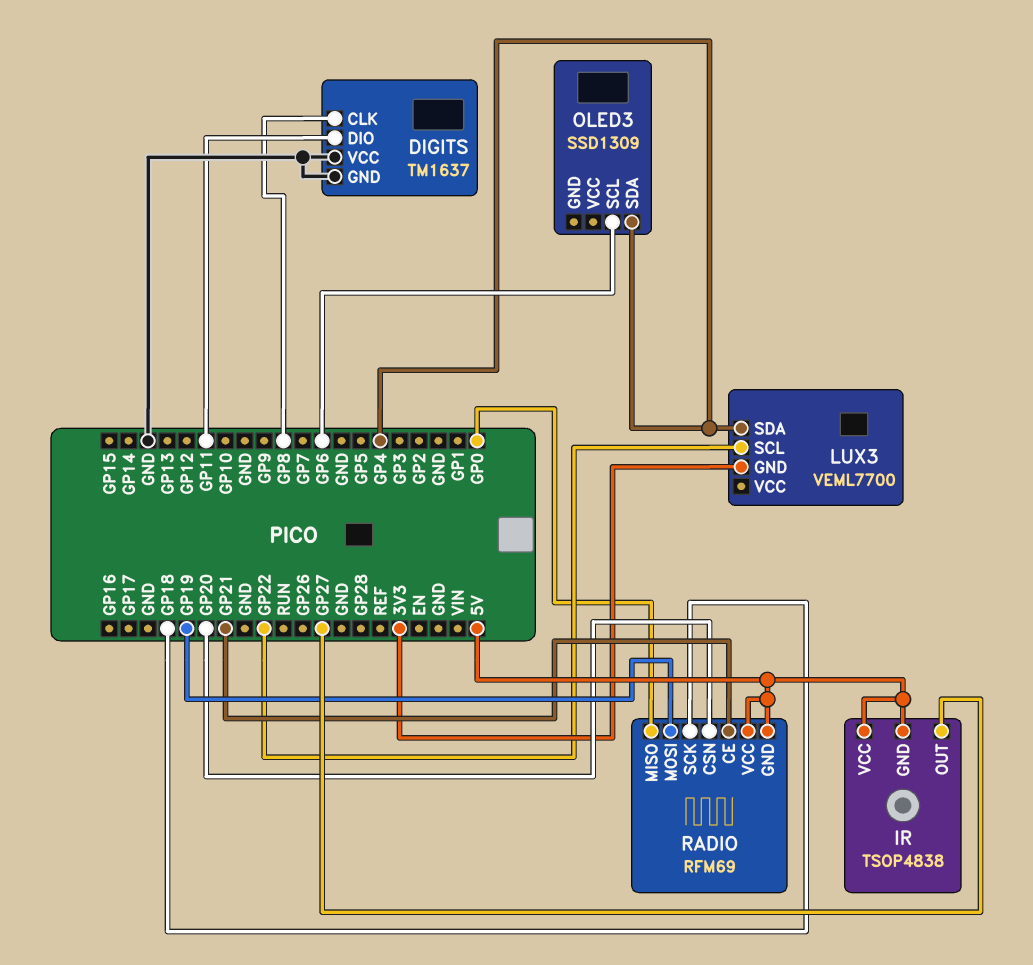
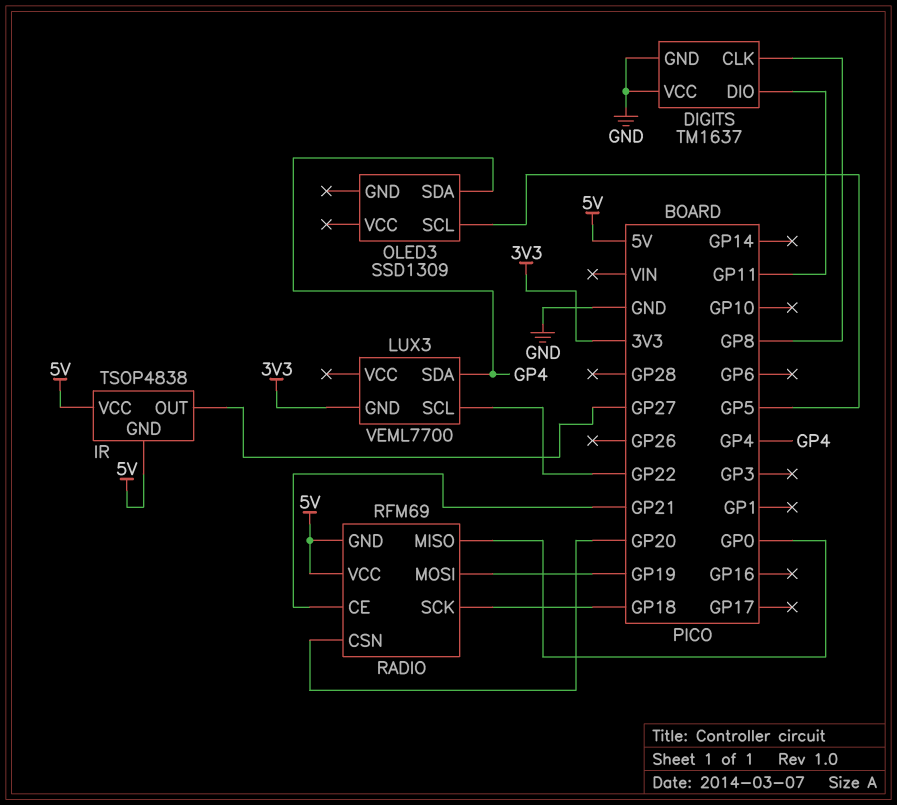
OLED3 pin SCL: GP6 -> GP5

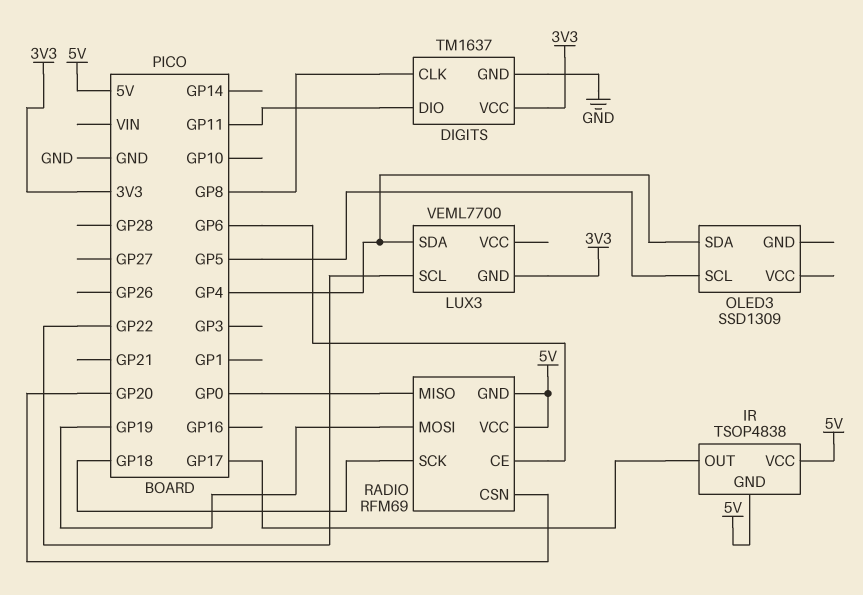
DIGITS pin VCC: GND -> 3V3
IR pin OUT: GP27 -> GP17
RADIO pin CE: GP21 -> GP6

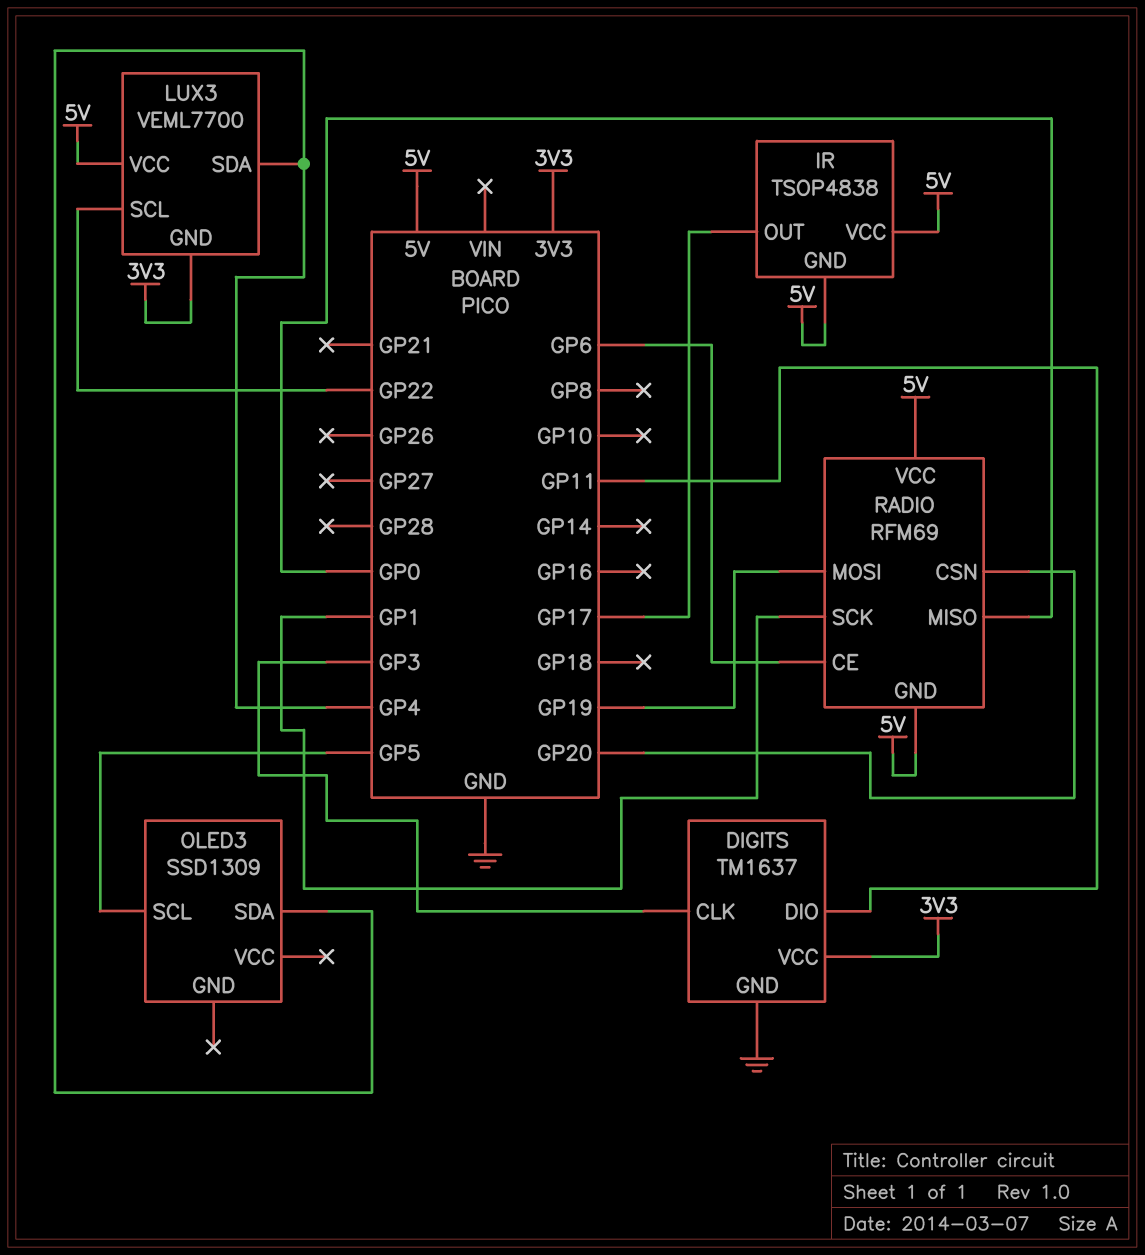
DIGITS pin CLK: GP8 -> GP3
LUX3 pin VCC: none -> 5V
RADIO pin SCK: GP18 -> GP1

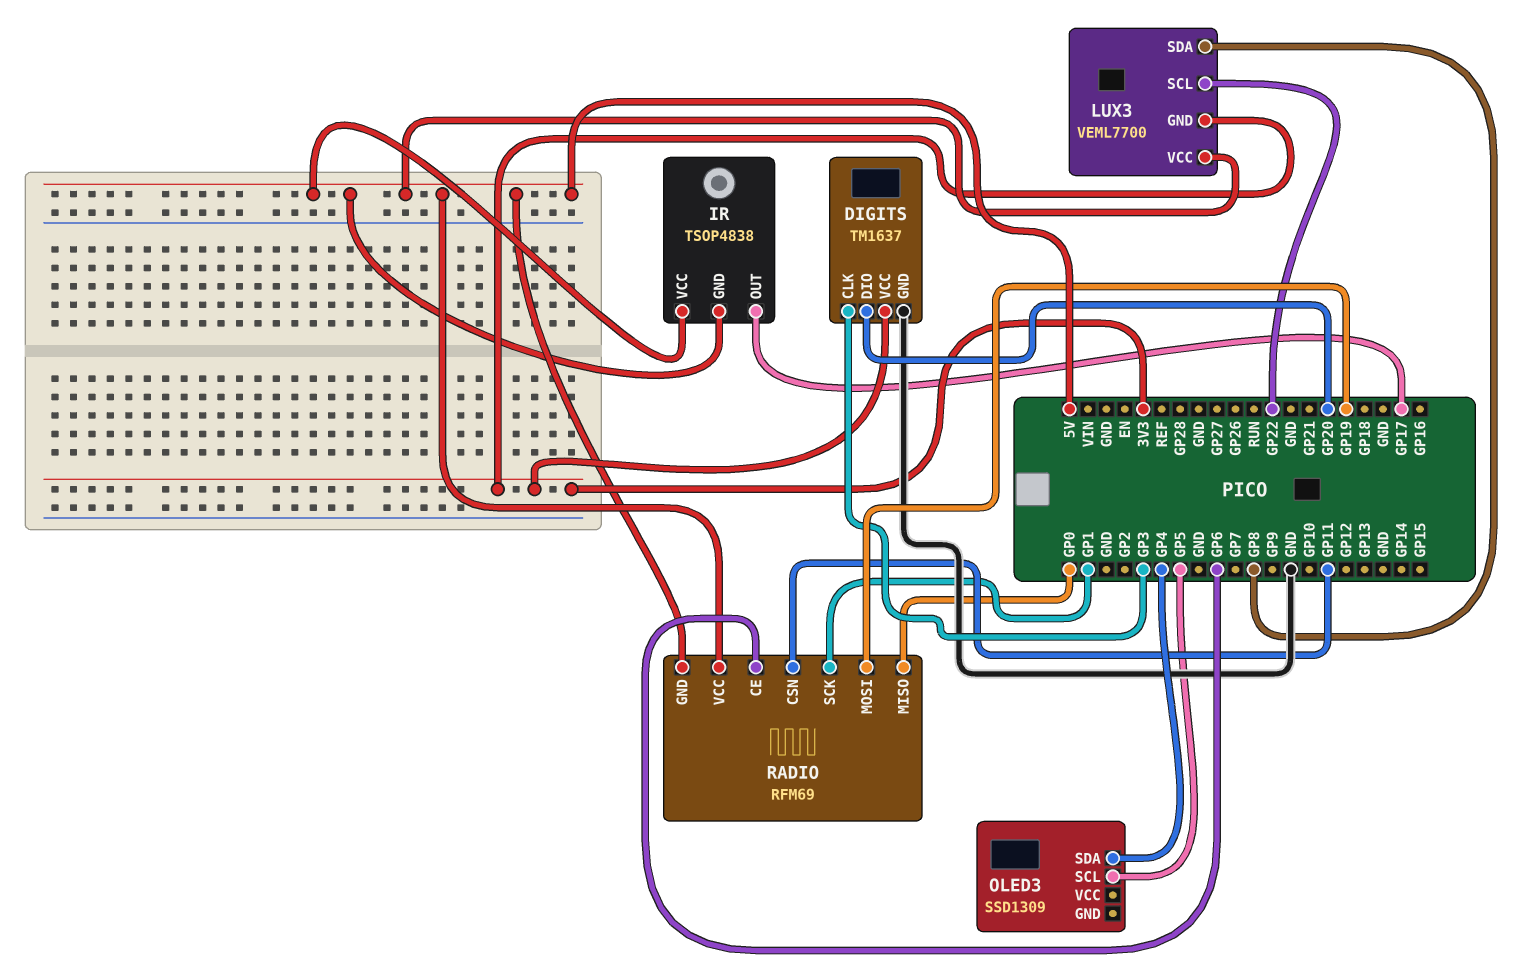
DIGITS pin DIO: GP11 -> GP20
LUX3 pin SDA: GP4 -> GP8
RADIO pin CSN: GP20 -> GP11

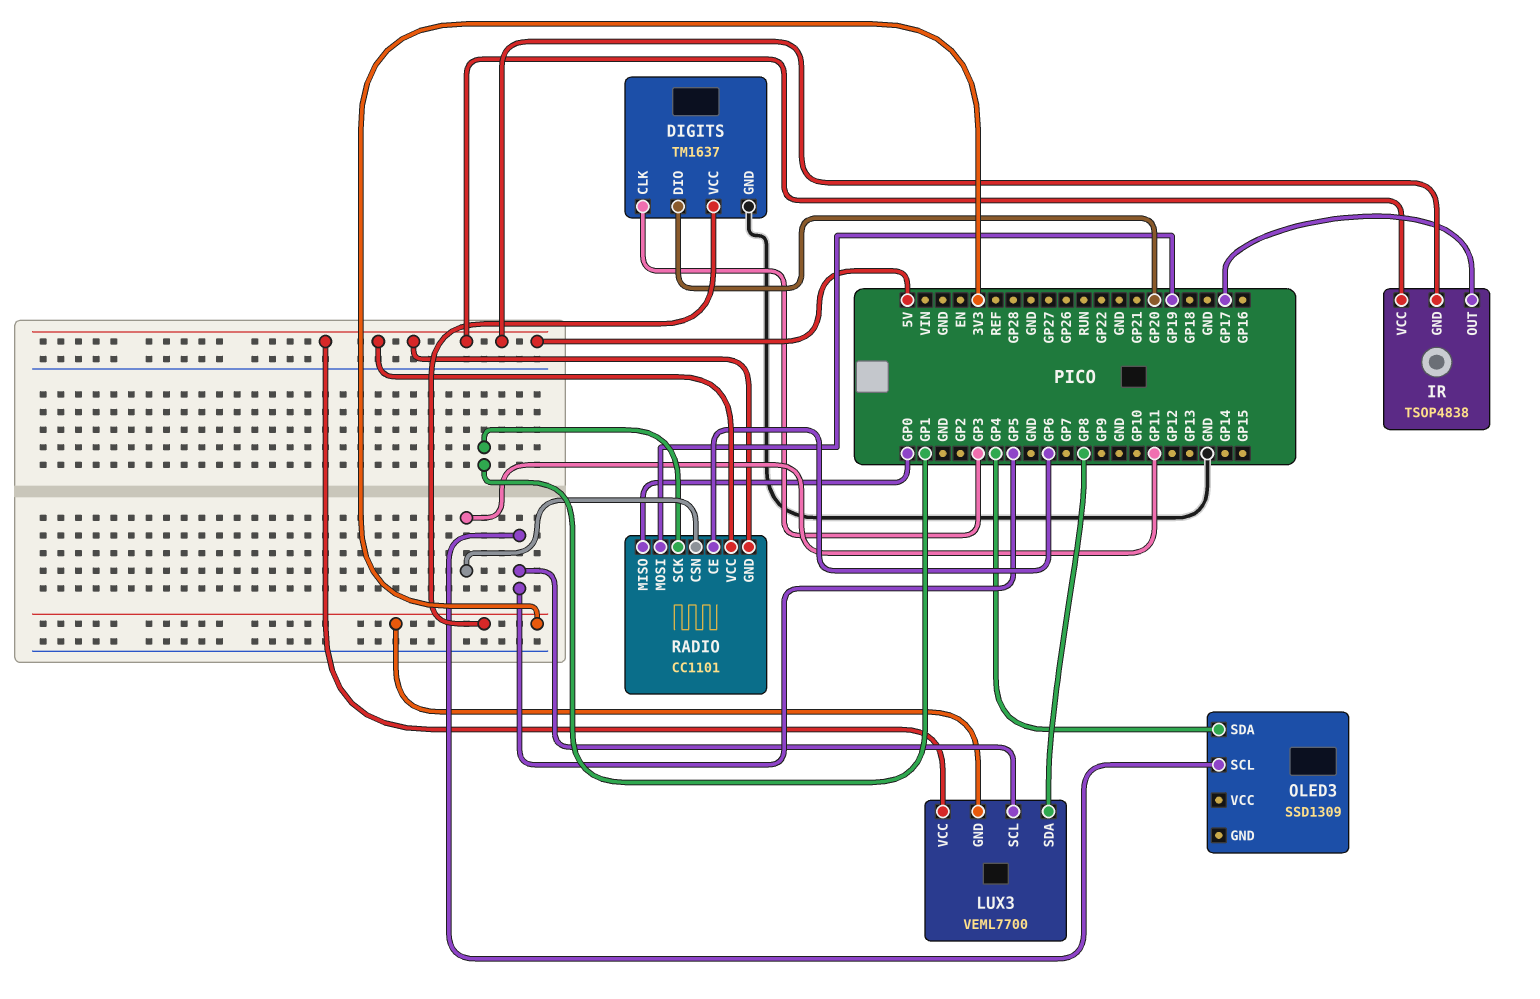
LUX3 pin SCL: GP22 -> GP5
RADIO: RFM69 -> CC1101

